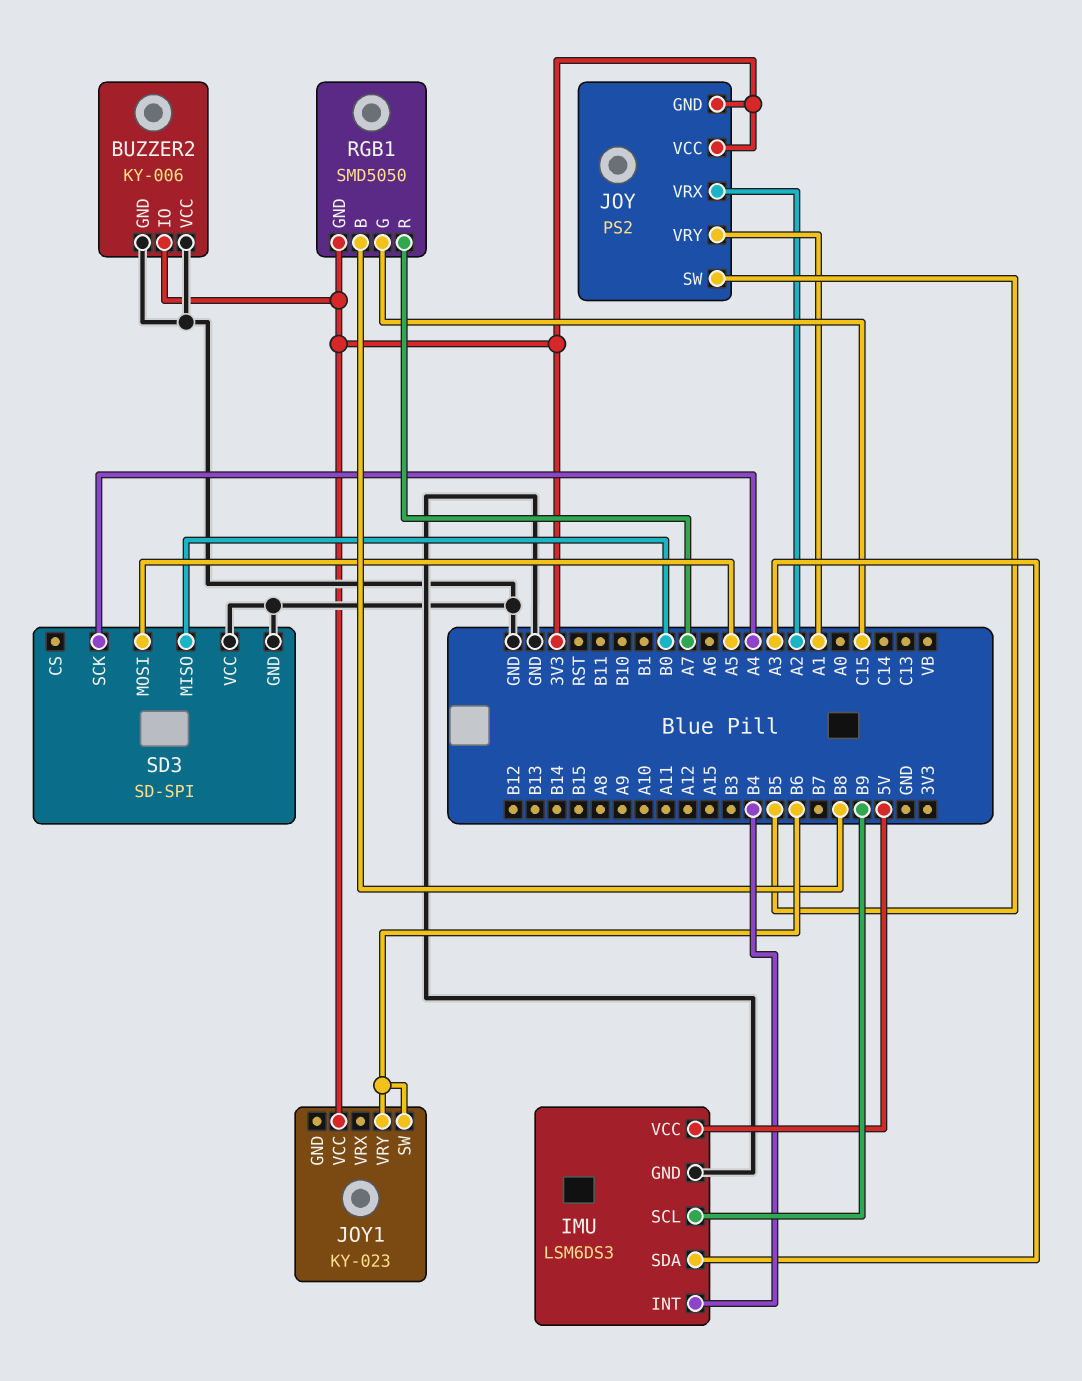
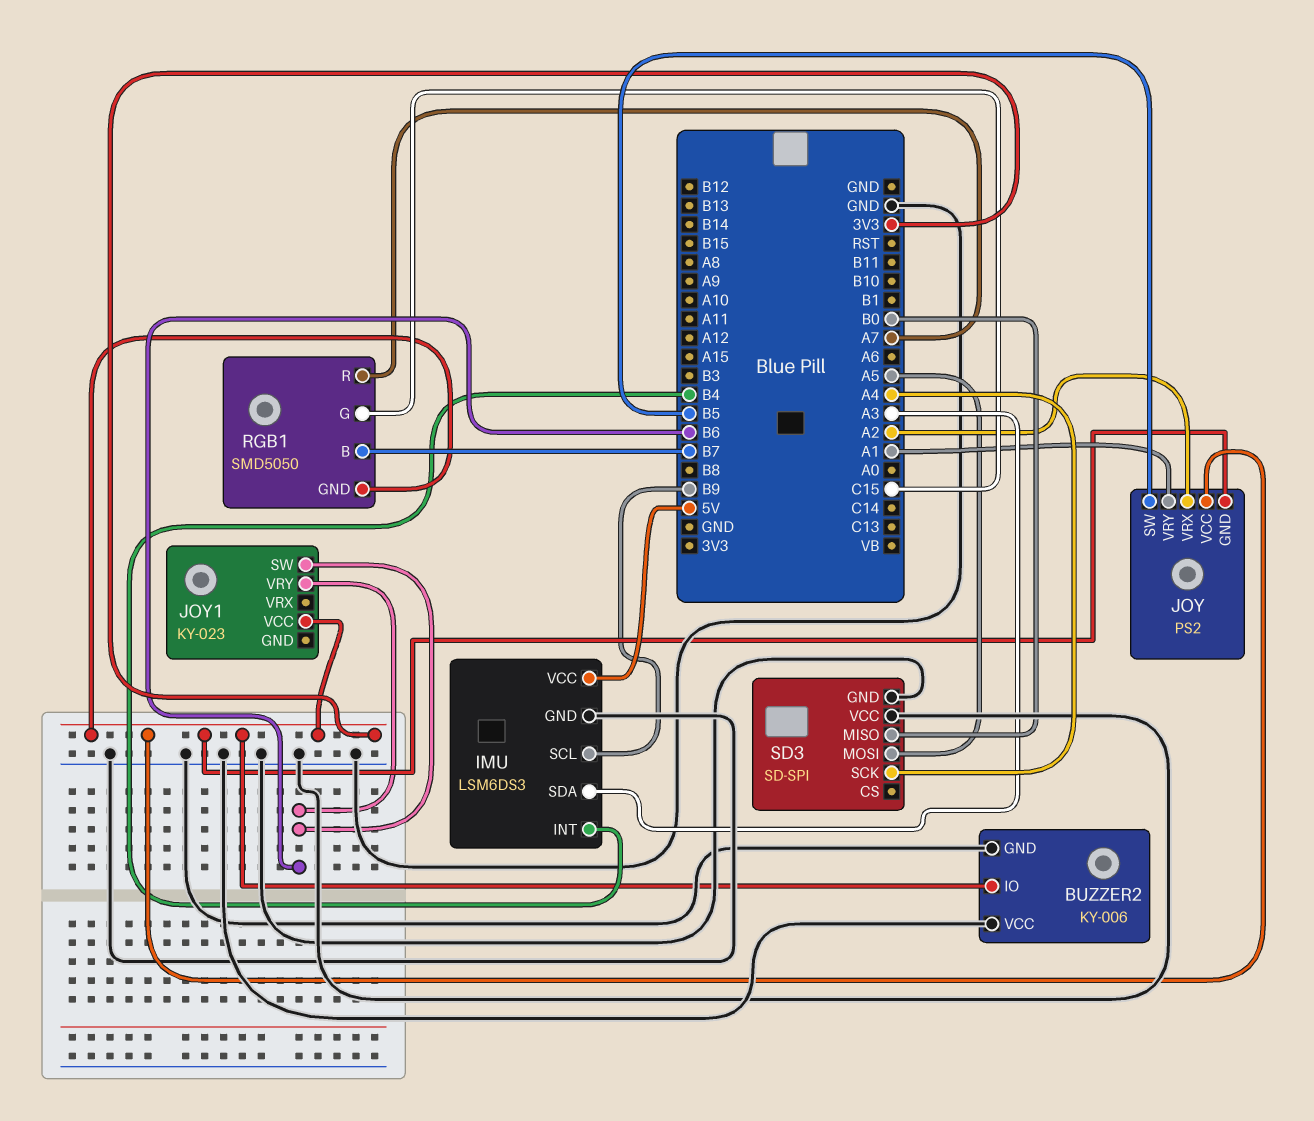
RGB1 pin B: B8 -> B7

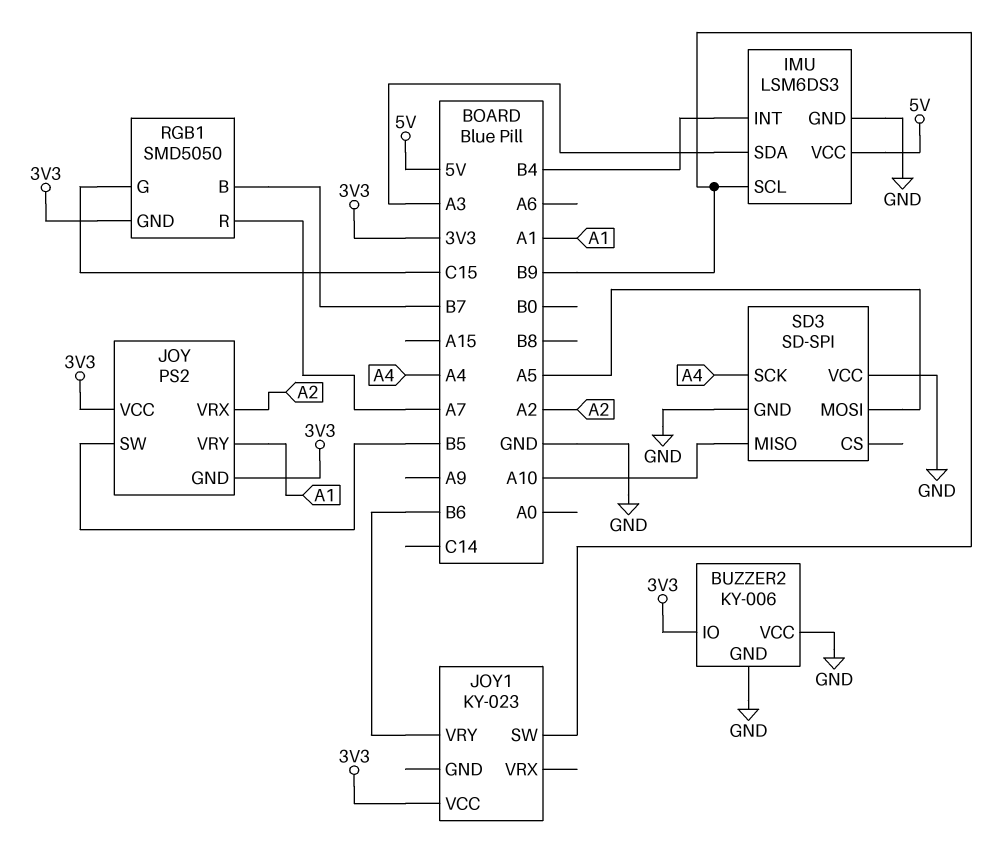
JOY1 pin SW: B6 -> B9
SD3 pin MISO: B0 -> A10

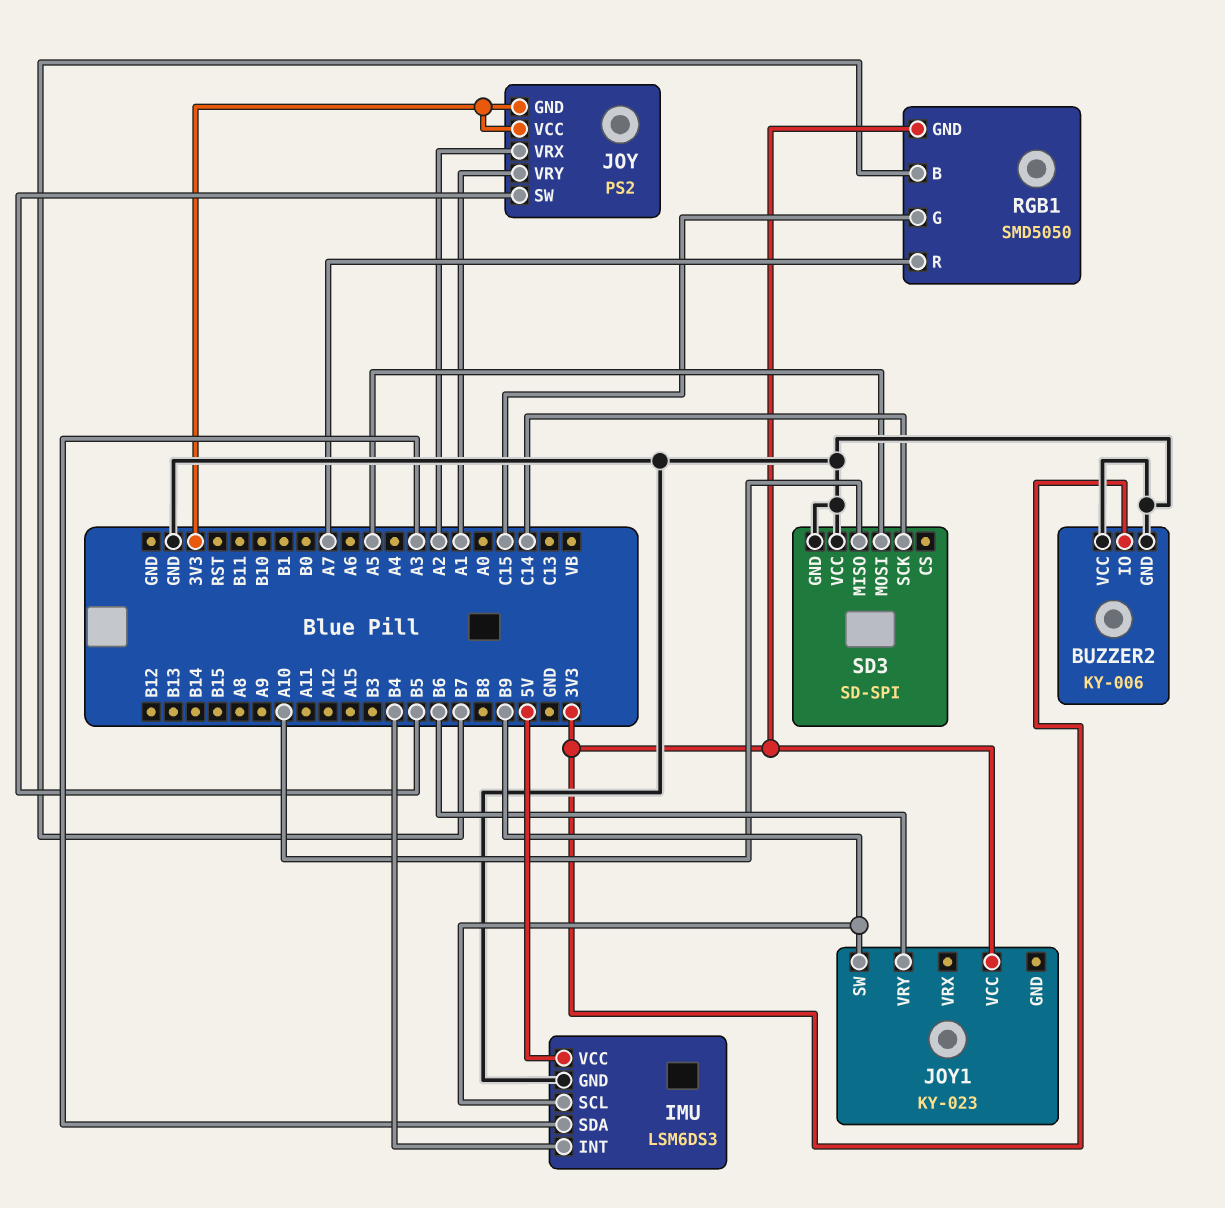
SD3 pin SCK: A4 -> C14

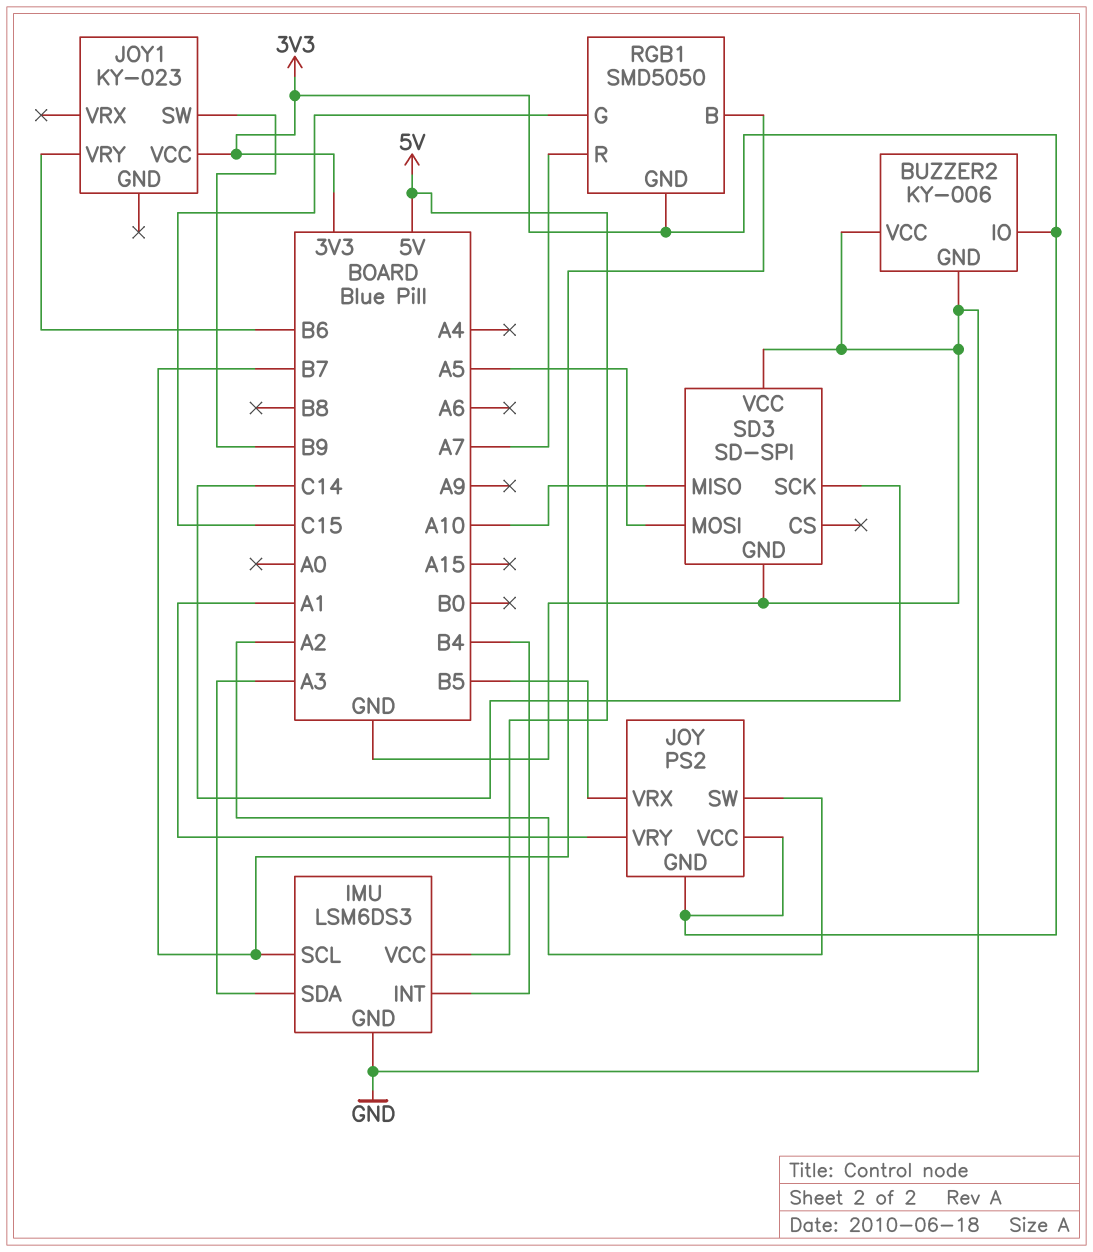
IMU pin SCL: B9 -> B7
JOY pin SW: B5 -> A2
JOY pin VRX: A2 -> B5

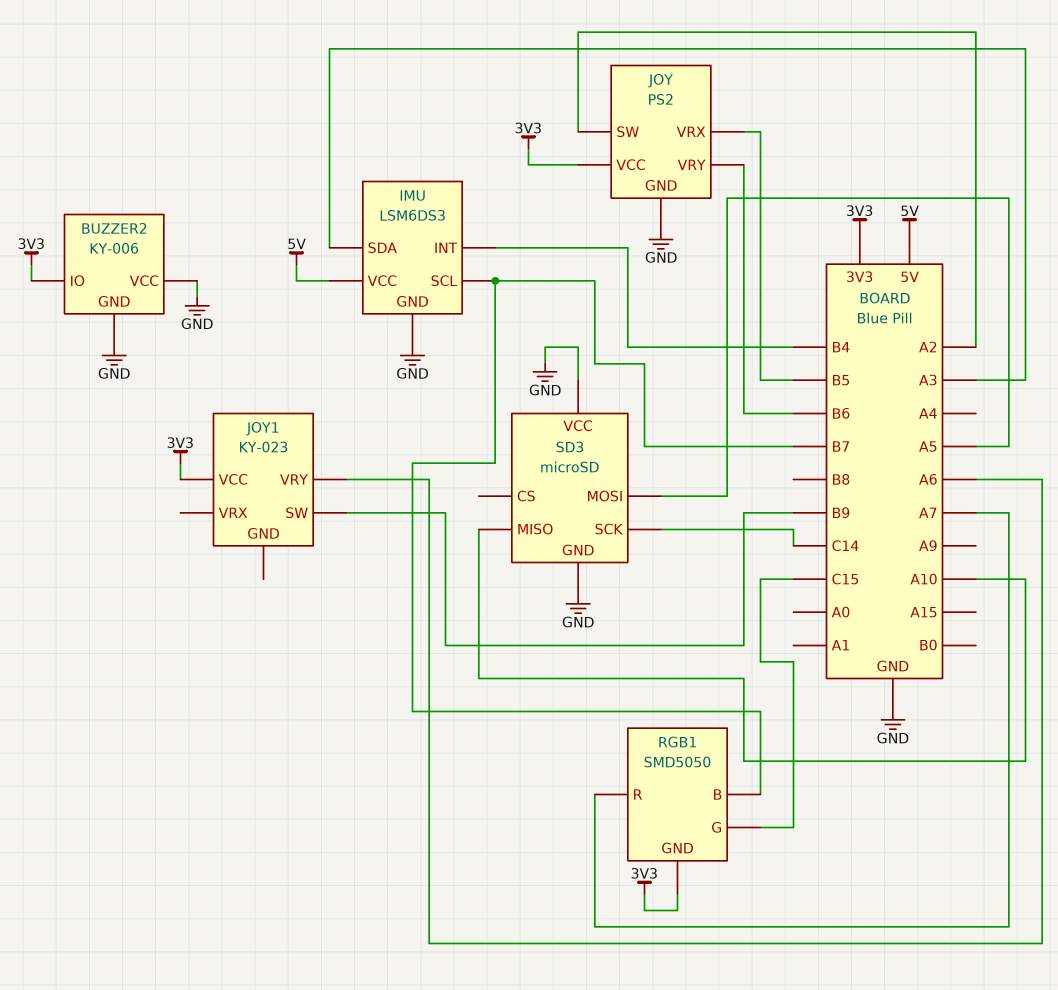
JOY pin GND: 3V3 -> GND
JOY pin VRY: A1 -> B6
JOY1 pin VRY: B6 -> A6
SD3: SD-SPI -> microSD

